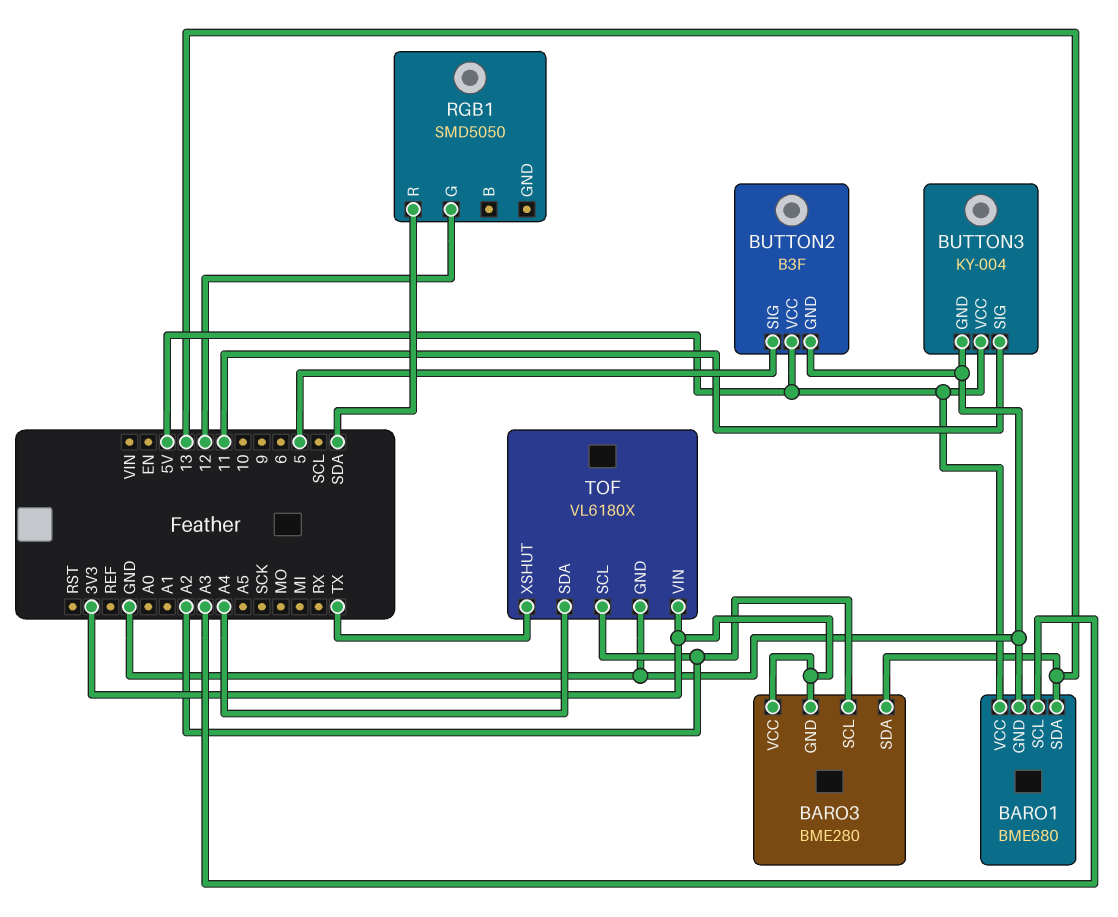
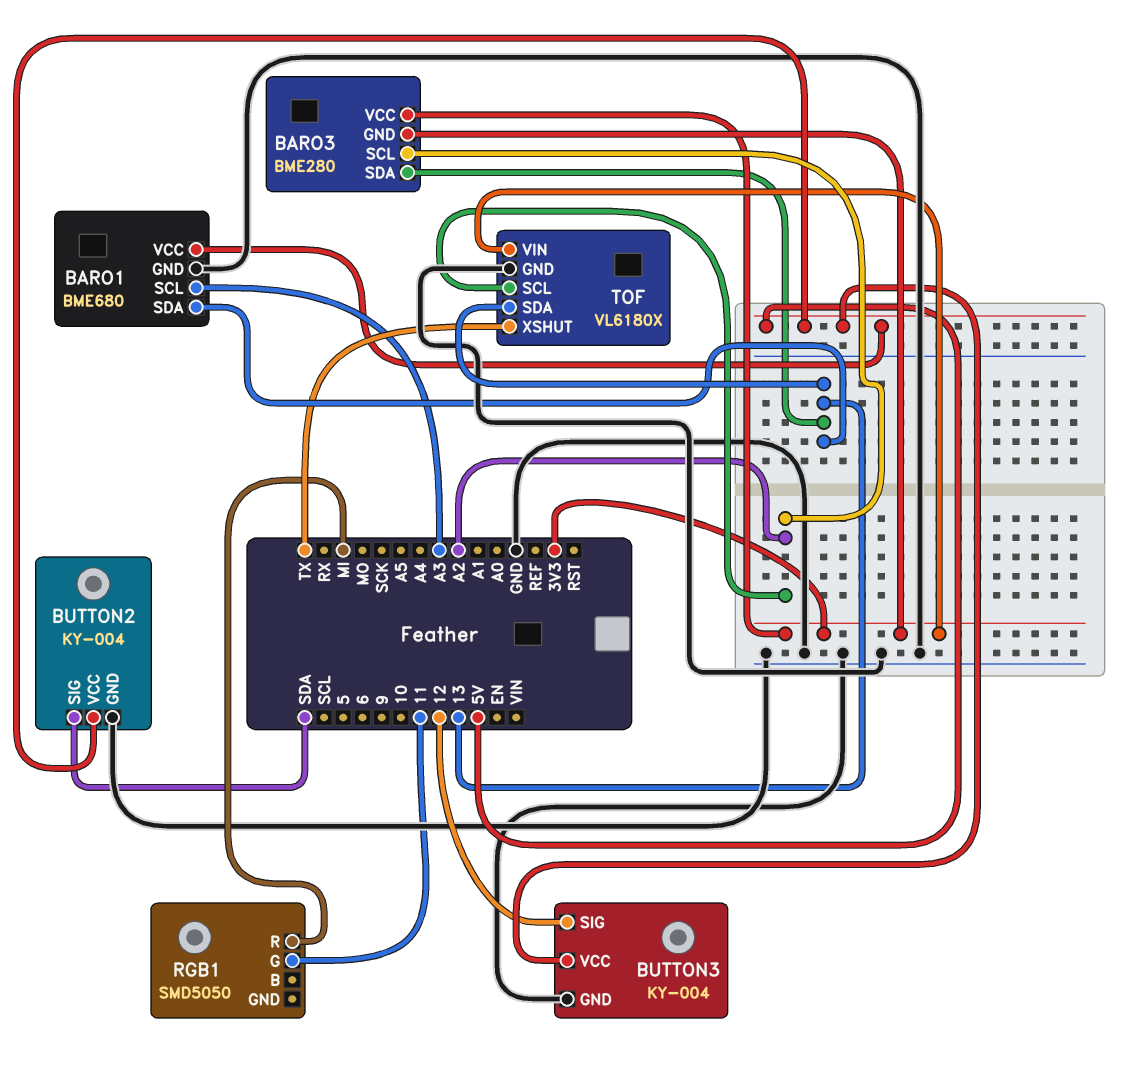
BUTTON2: B3F -> KY-004
BUTTON2 pin SIG: 5 -> SDA
BUTTON3 pin SIG: 11 -> 12
RGB1 pin G: 12 -> 11
RGB1 pin R: SDA -> MI
TOF pin SDA: A4 -> 13

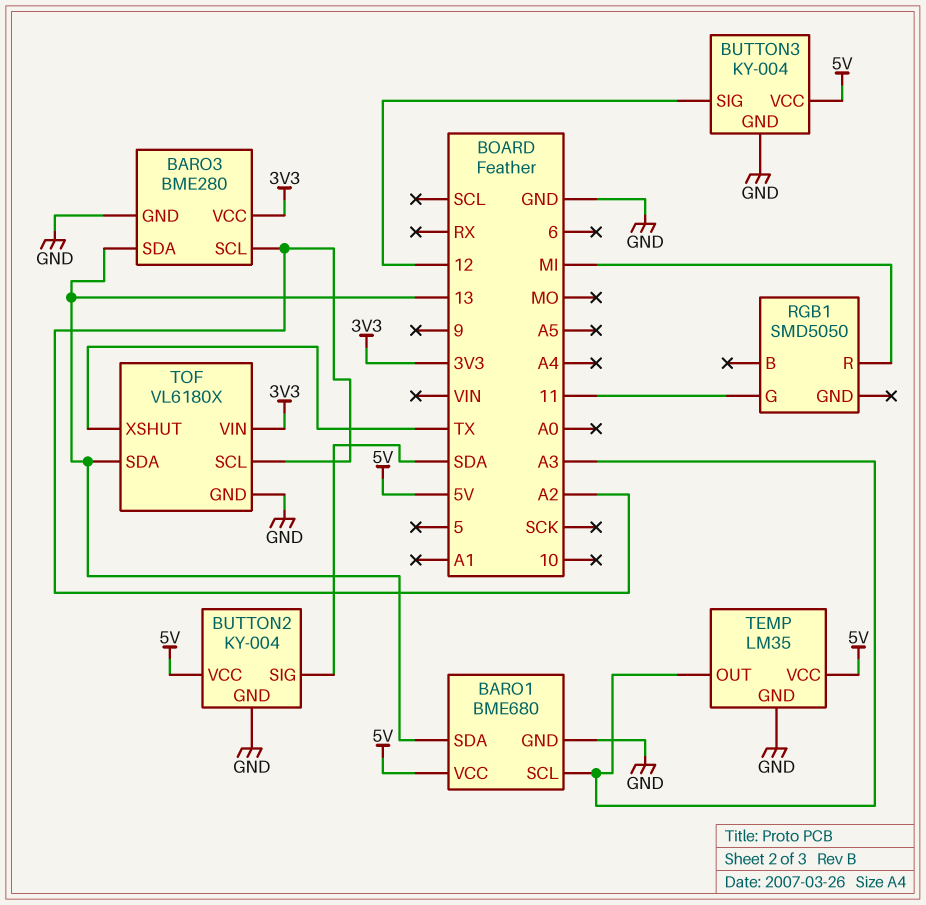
BARO3 pin GND: 3V3 -> GND
TEMP: none -> LM35
TEMP pin GND: none -> GND
TEMP pin OUT: none -> A3
TEMP pin VCC: none -> 5V

